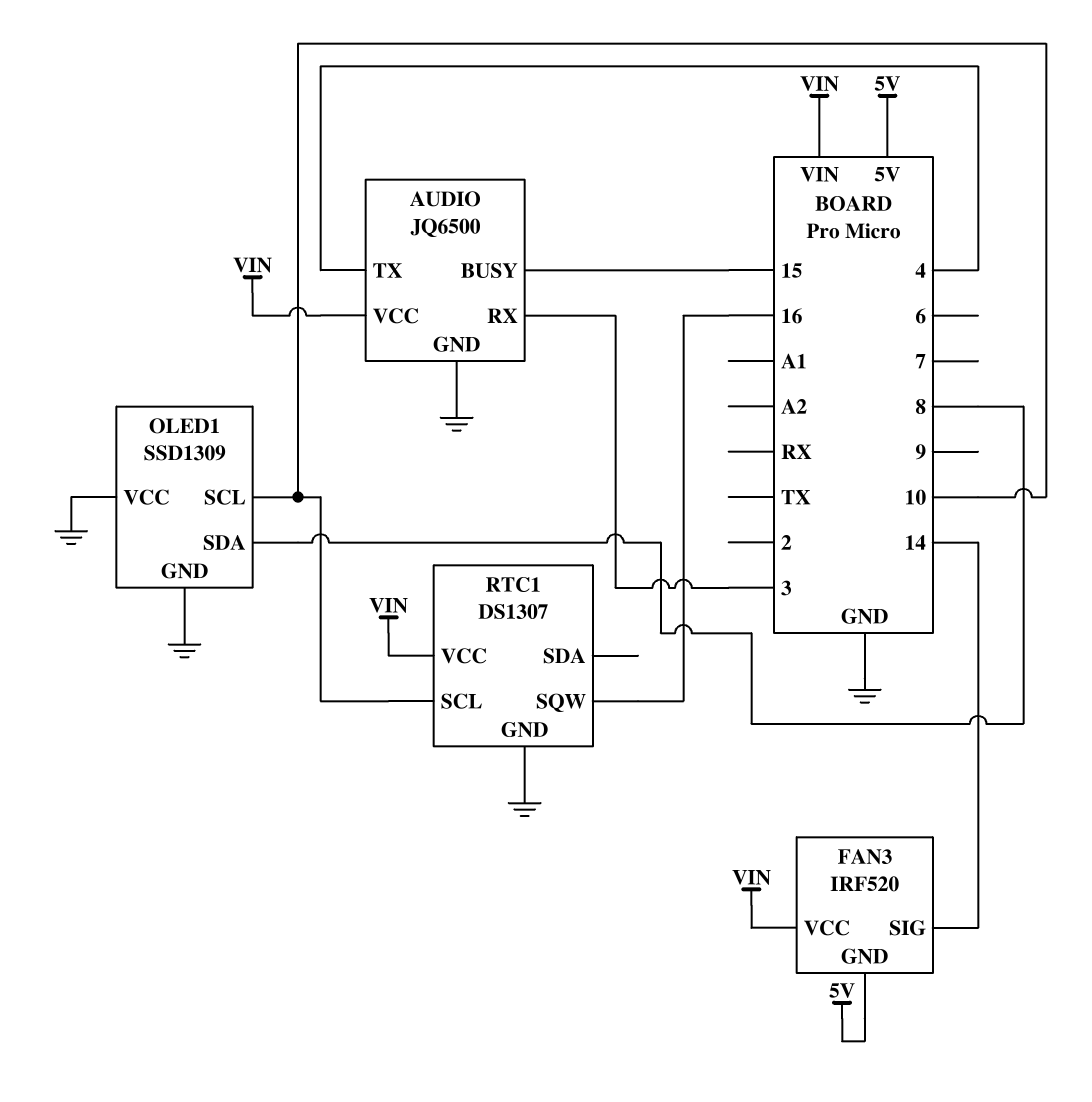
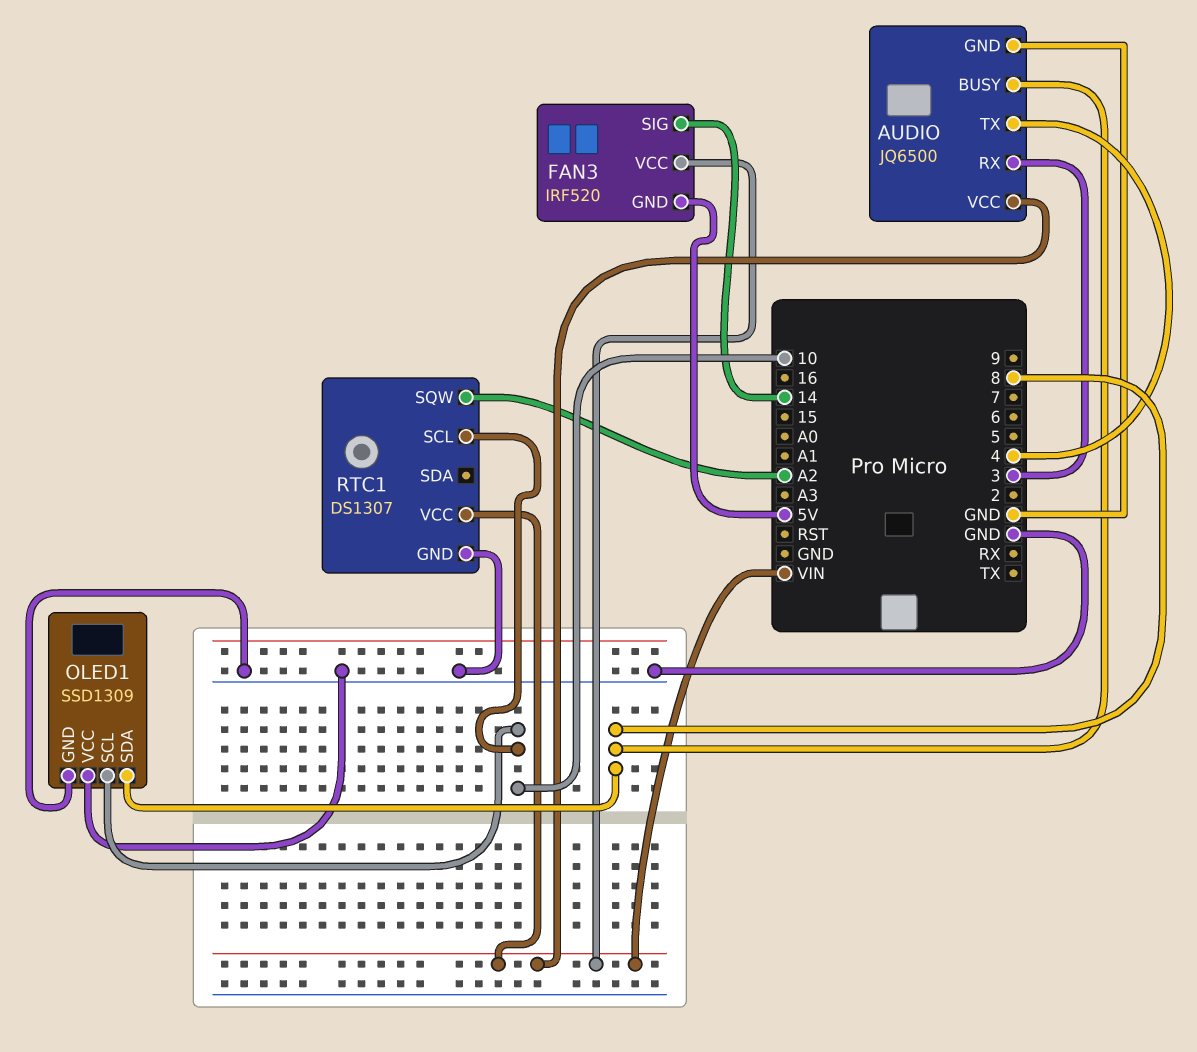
AUDIO pin BUSY: 15 -> 8
RTC1 pin SQW: 16 -> A2

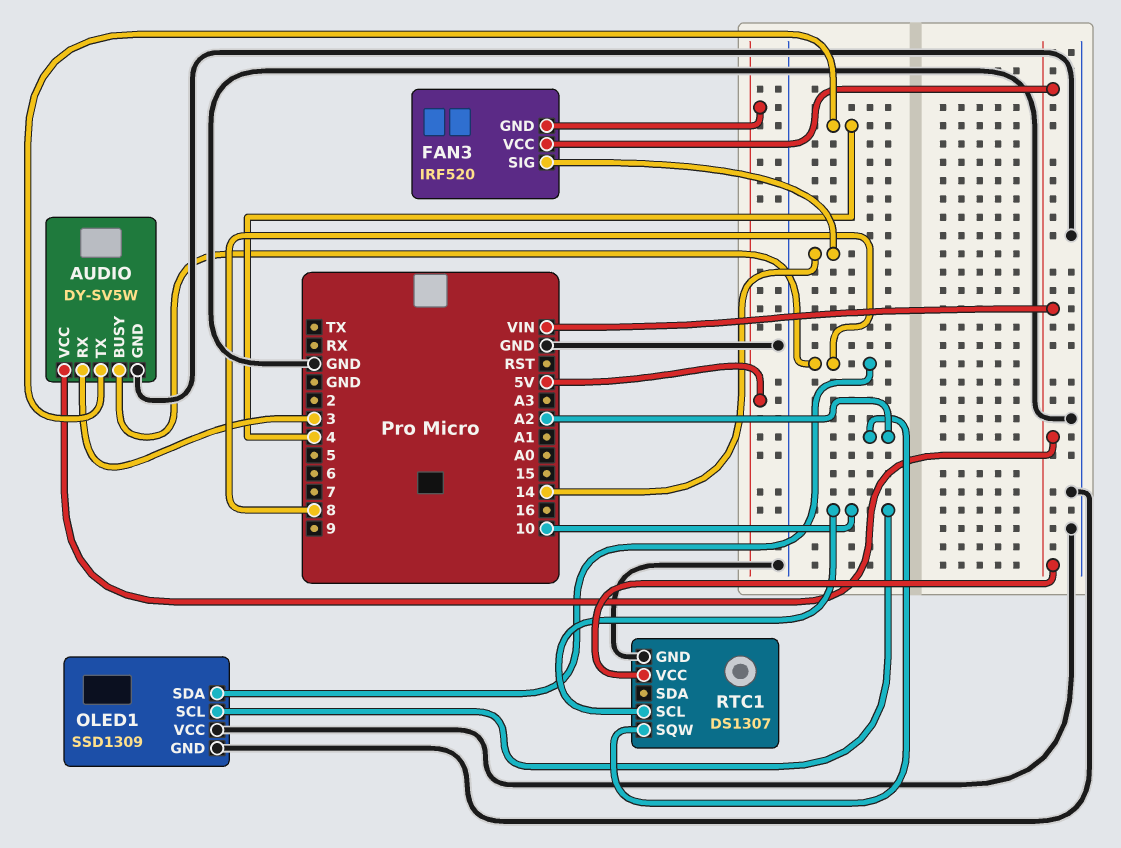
AUDIO: JQ6500 -> DY-SV5W

